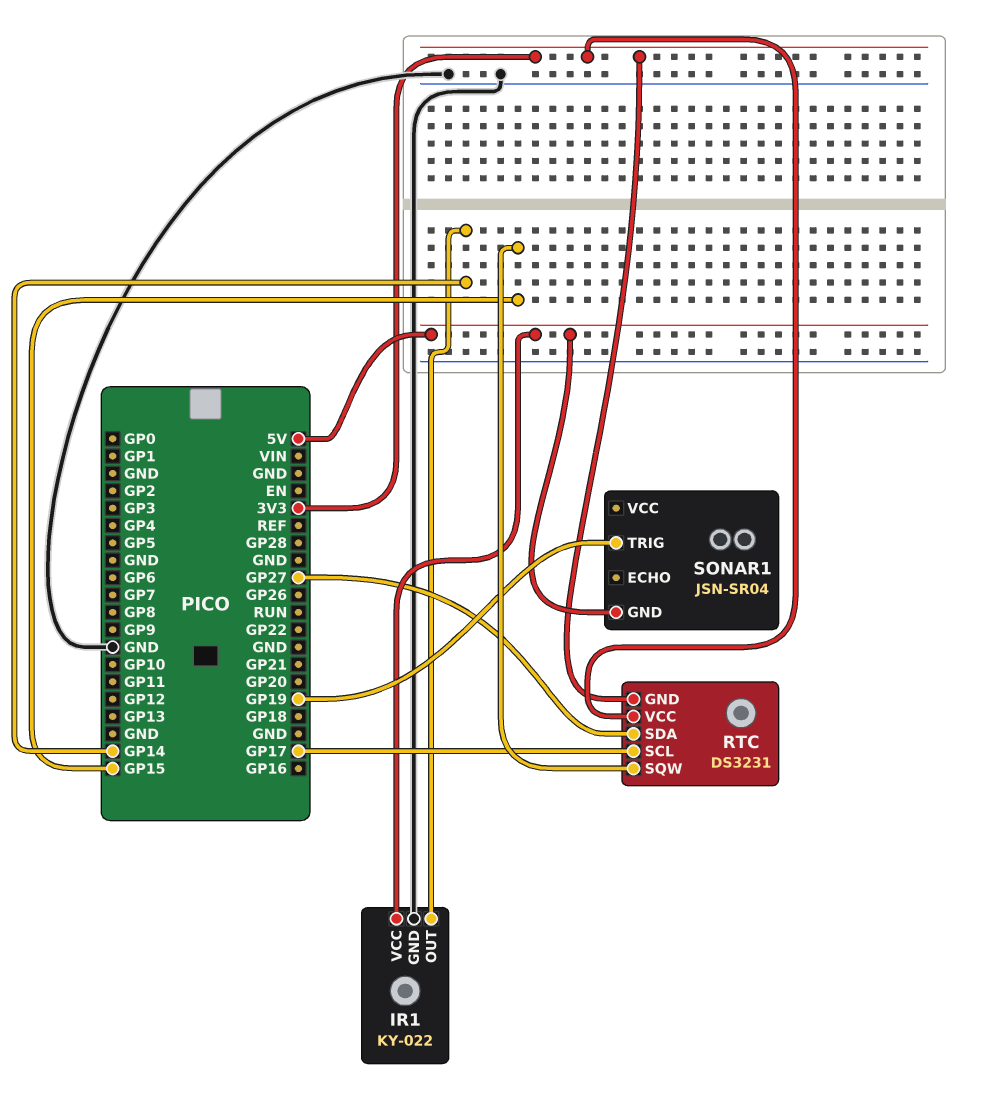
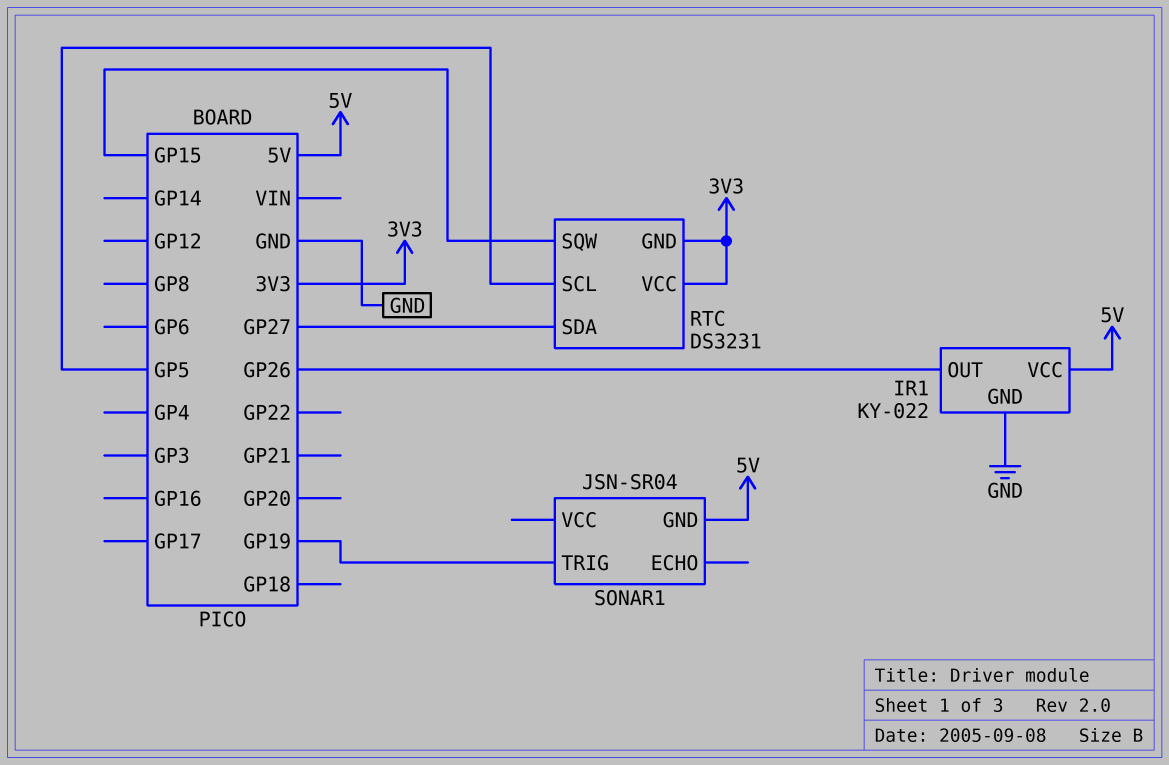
IR1 pin OUT: GP14 -> GP26
RTC pin SCL: GP17 -> GP5

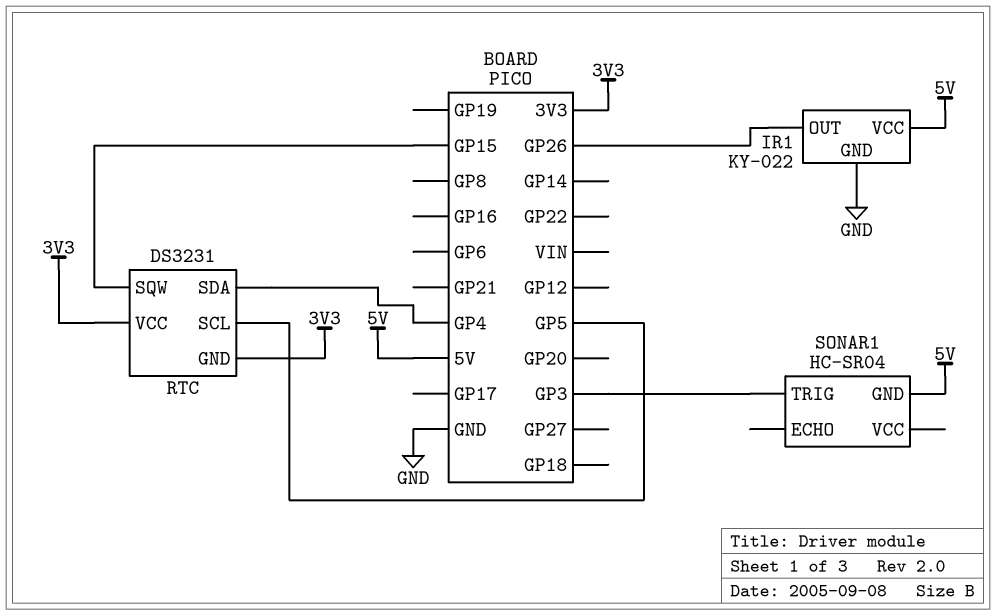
RTC pin SDA: GP27 -> GP4
SONAR1: JSN-SR04 -> HC-SR04
SONAR1 pin TRIG: GP19 -> GP3

